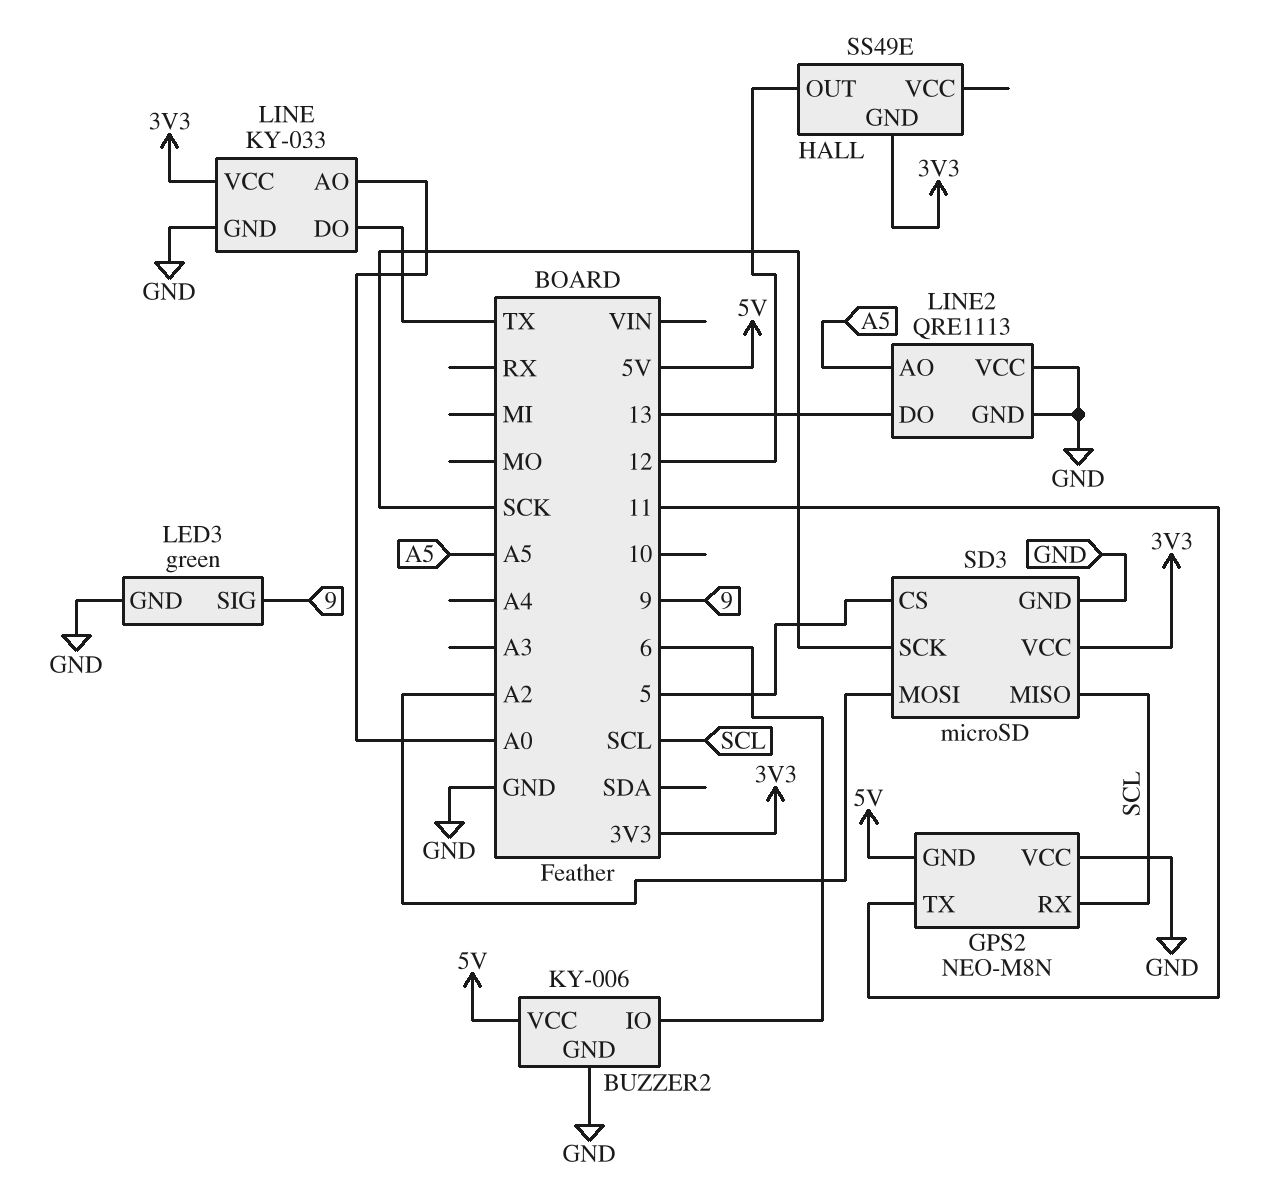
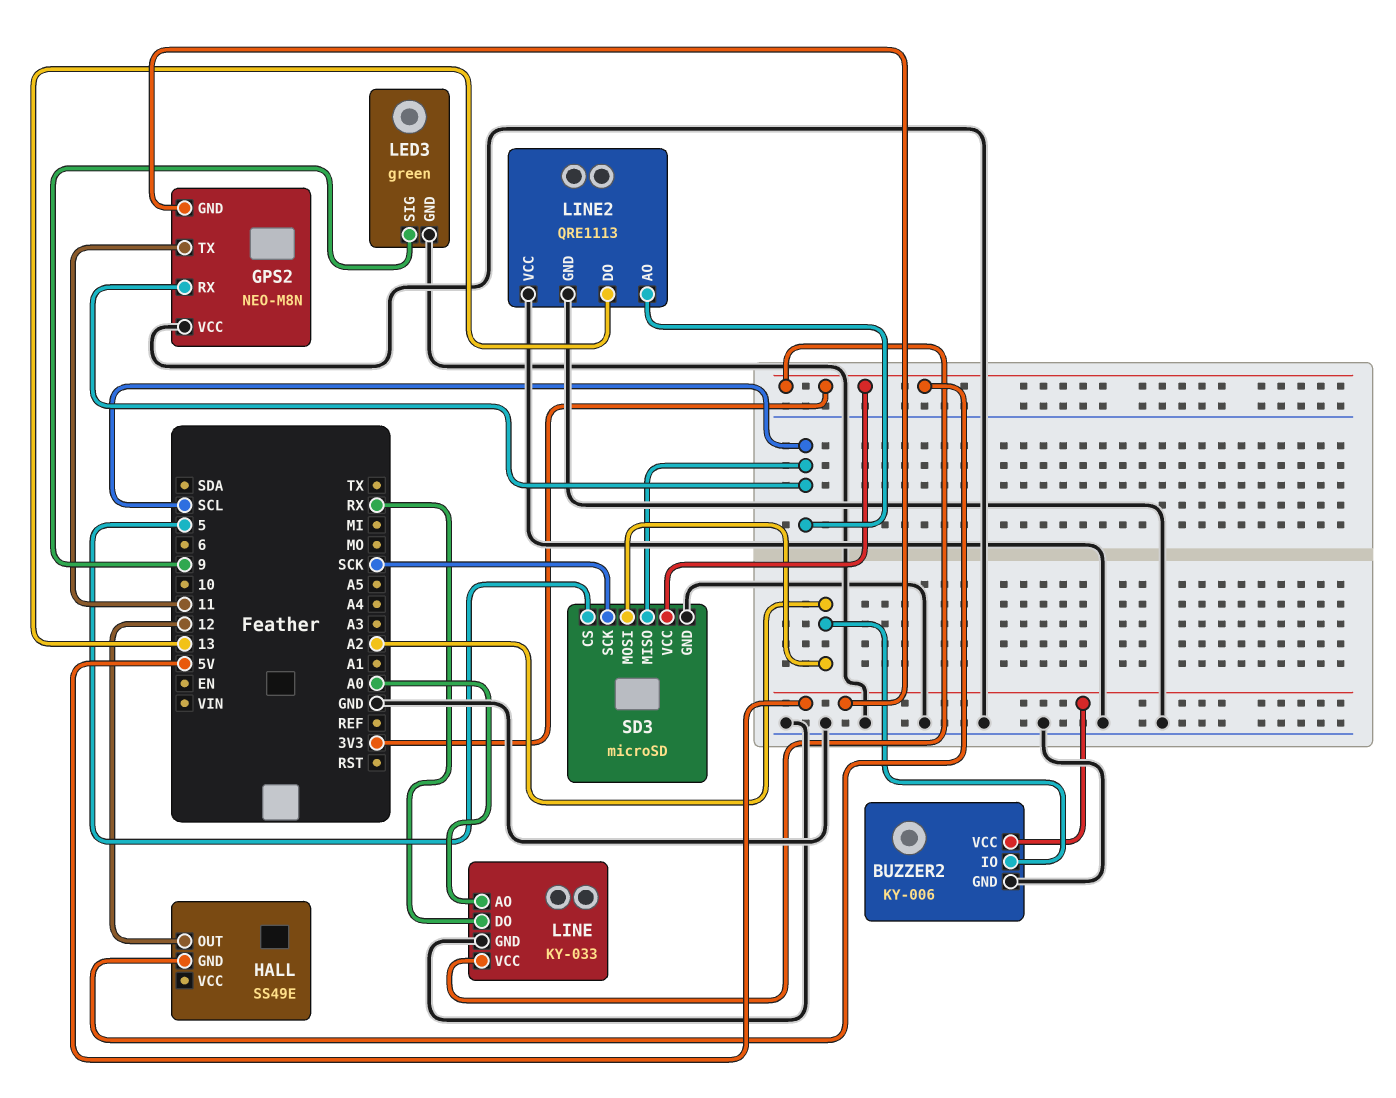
BUZZER2 pin IO: 6 -> A2
LINE pin DO: TX -> RX
LINE2 pin AO: A5 -> SCL

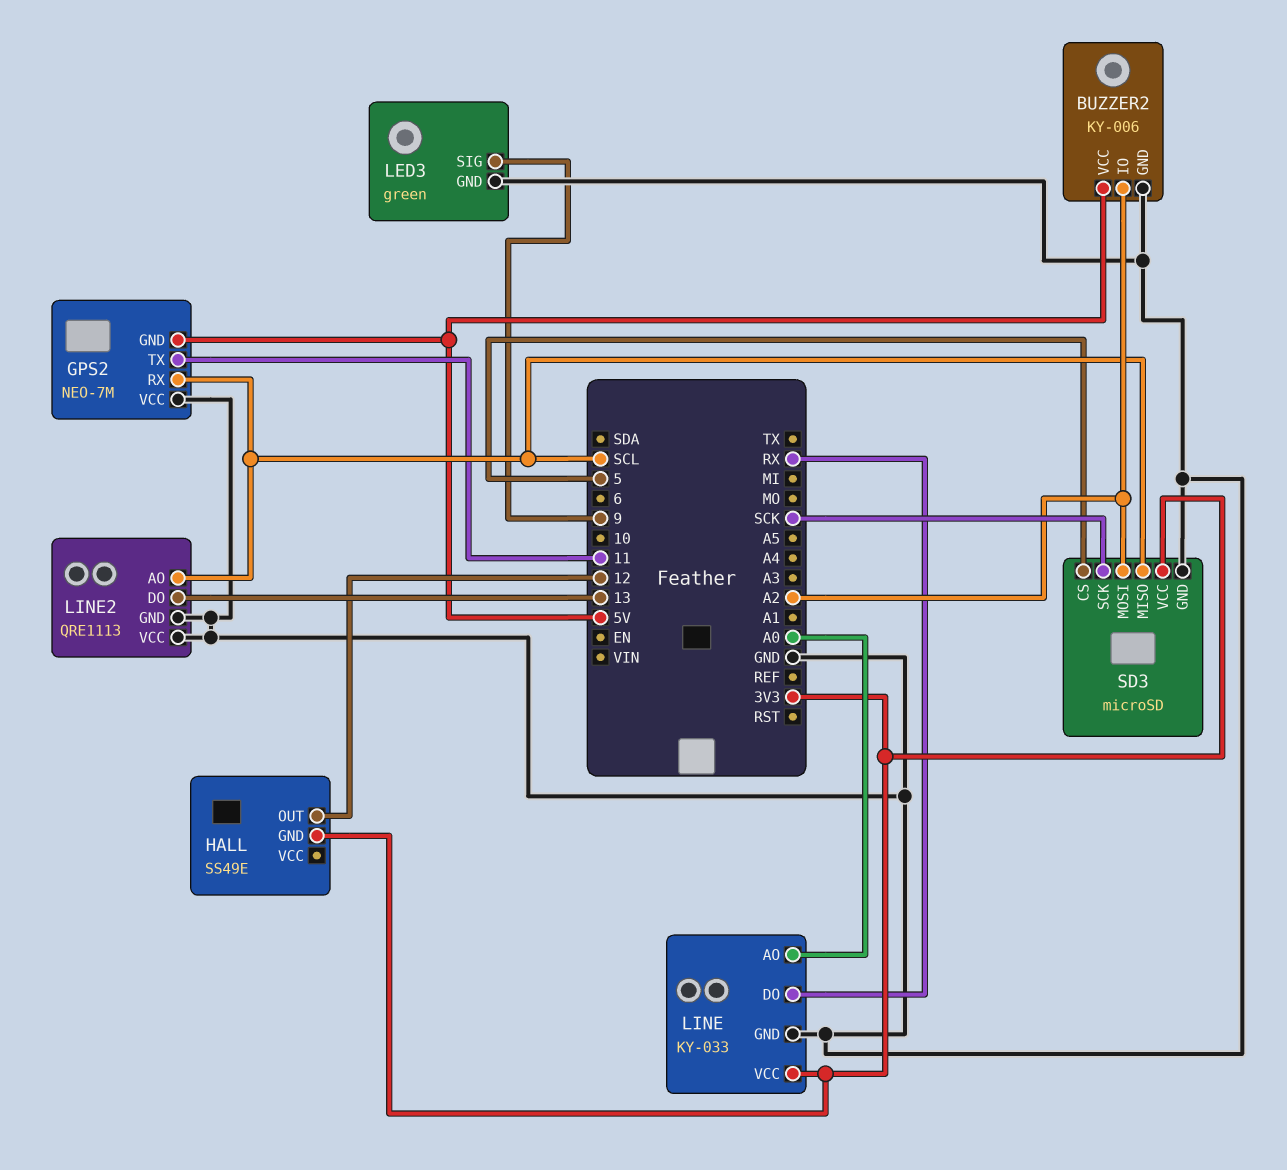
GPS2: NEO-M8N -> NEO-7M

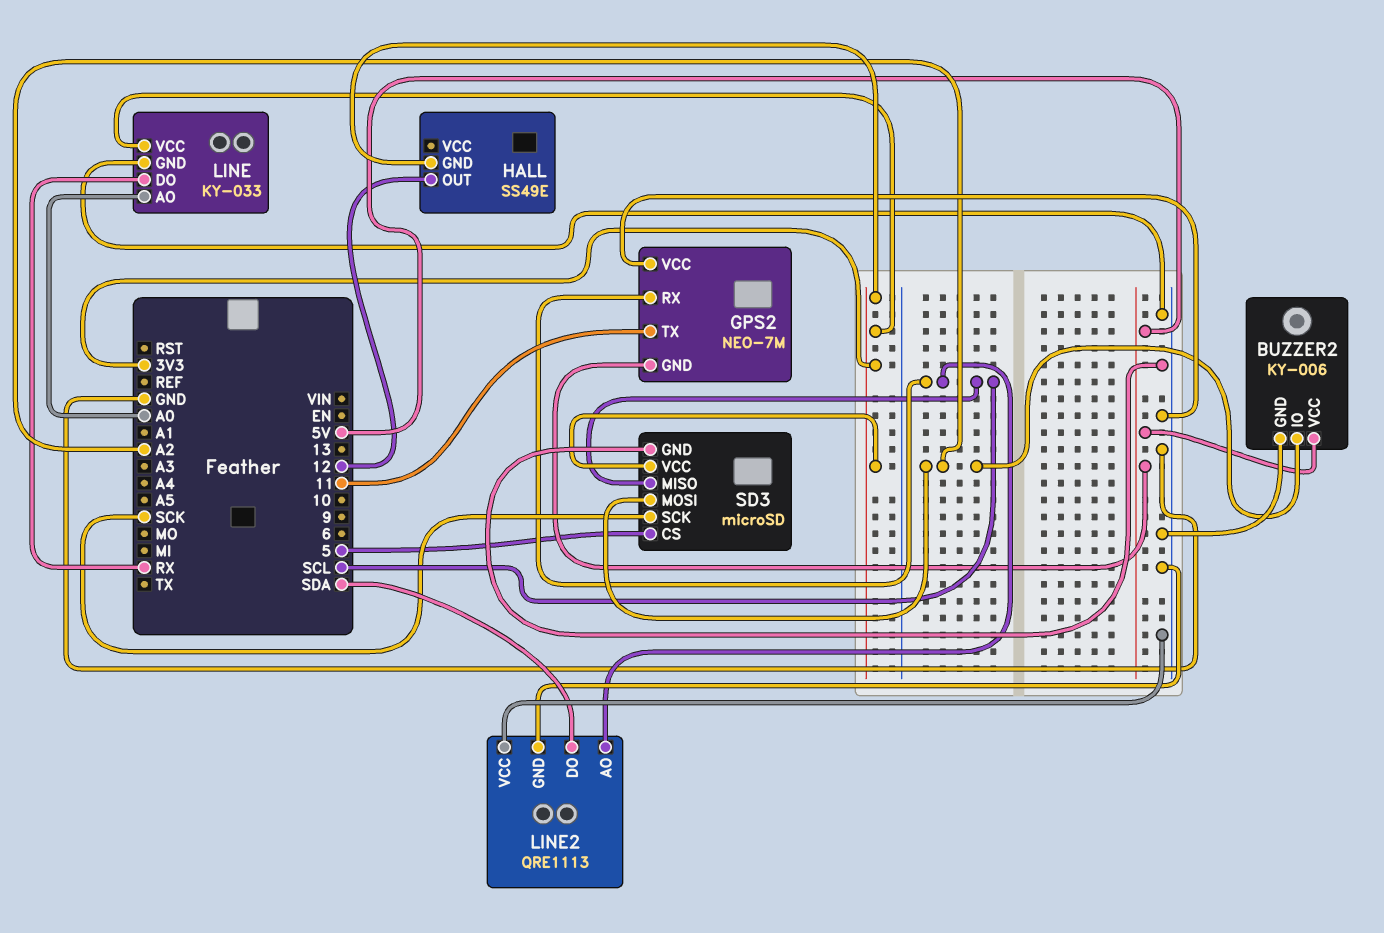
LED3: green -> none
LED3 pin GND: GND -> none
LED3 pin SIG: 9 -> none
LINE2 pin DO: 13 -> SDA

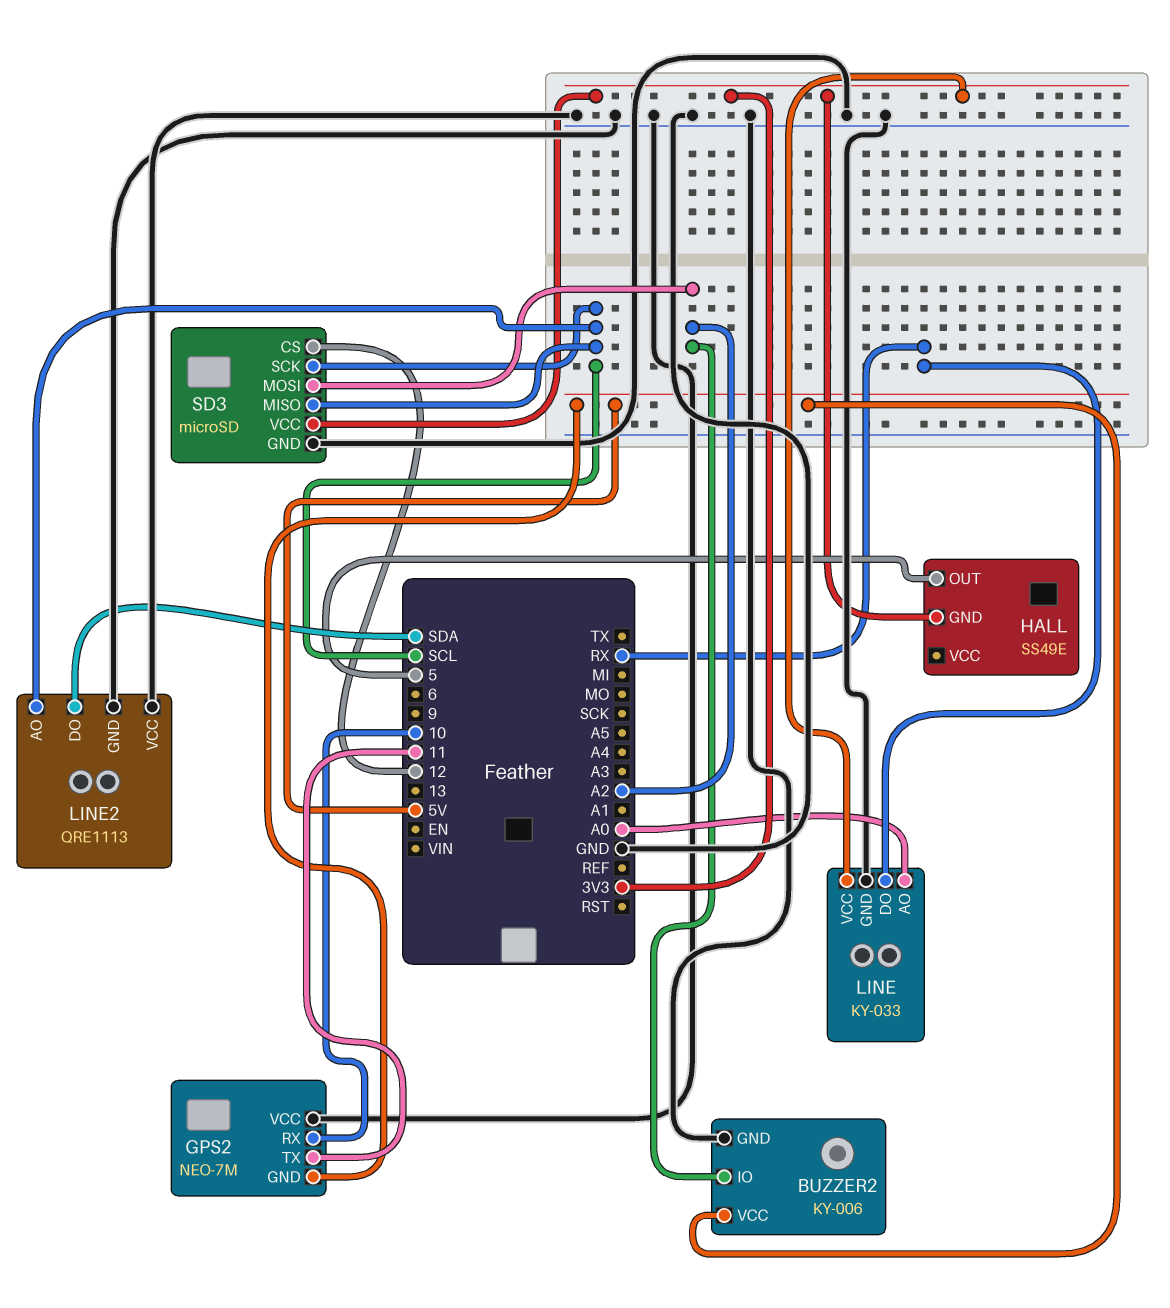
GPS2 pin RX: SCL -> 10
HALL pin OUT: 12 -> 5
SD3 pin CS: 5 -> 12
SD3 pin SCK: SCK -> SCL

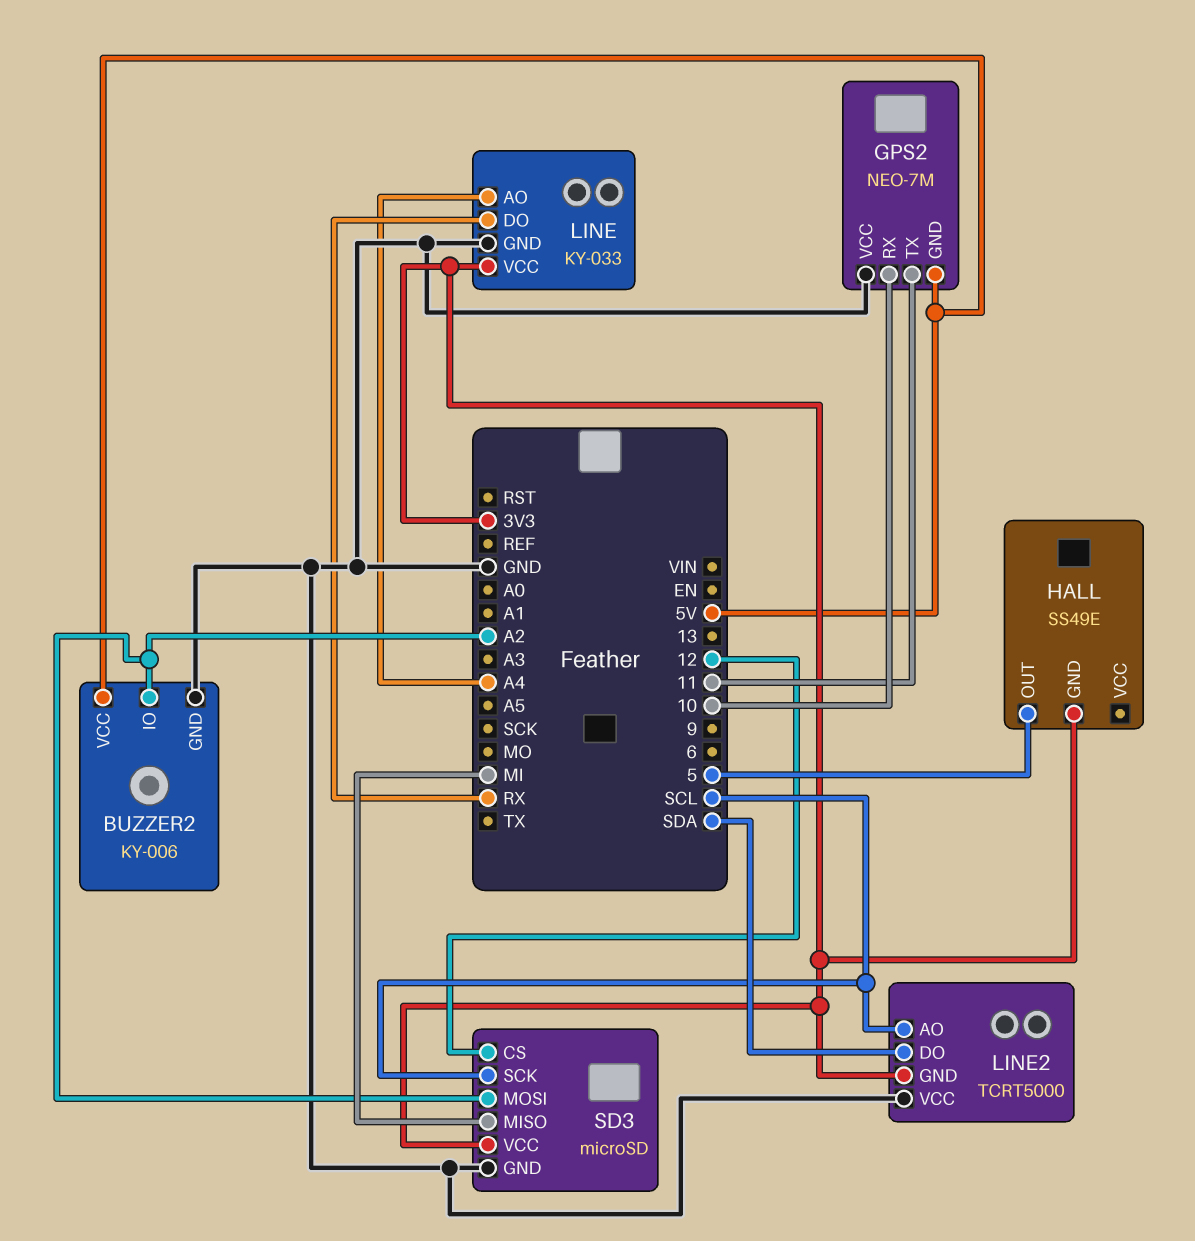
LINE pin AO: A0 -> A4
LINE2: QRE1113 -> TCRT5000
LINE2 pin GND: GND -> 3V3
SD3 pin MISO: SCL -> MI

